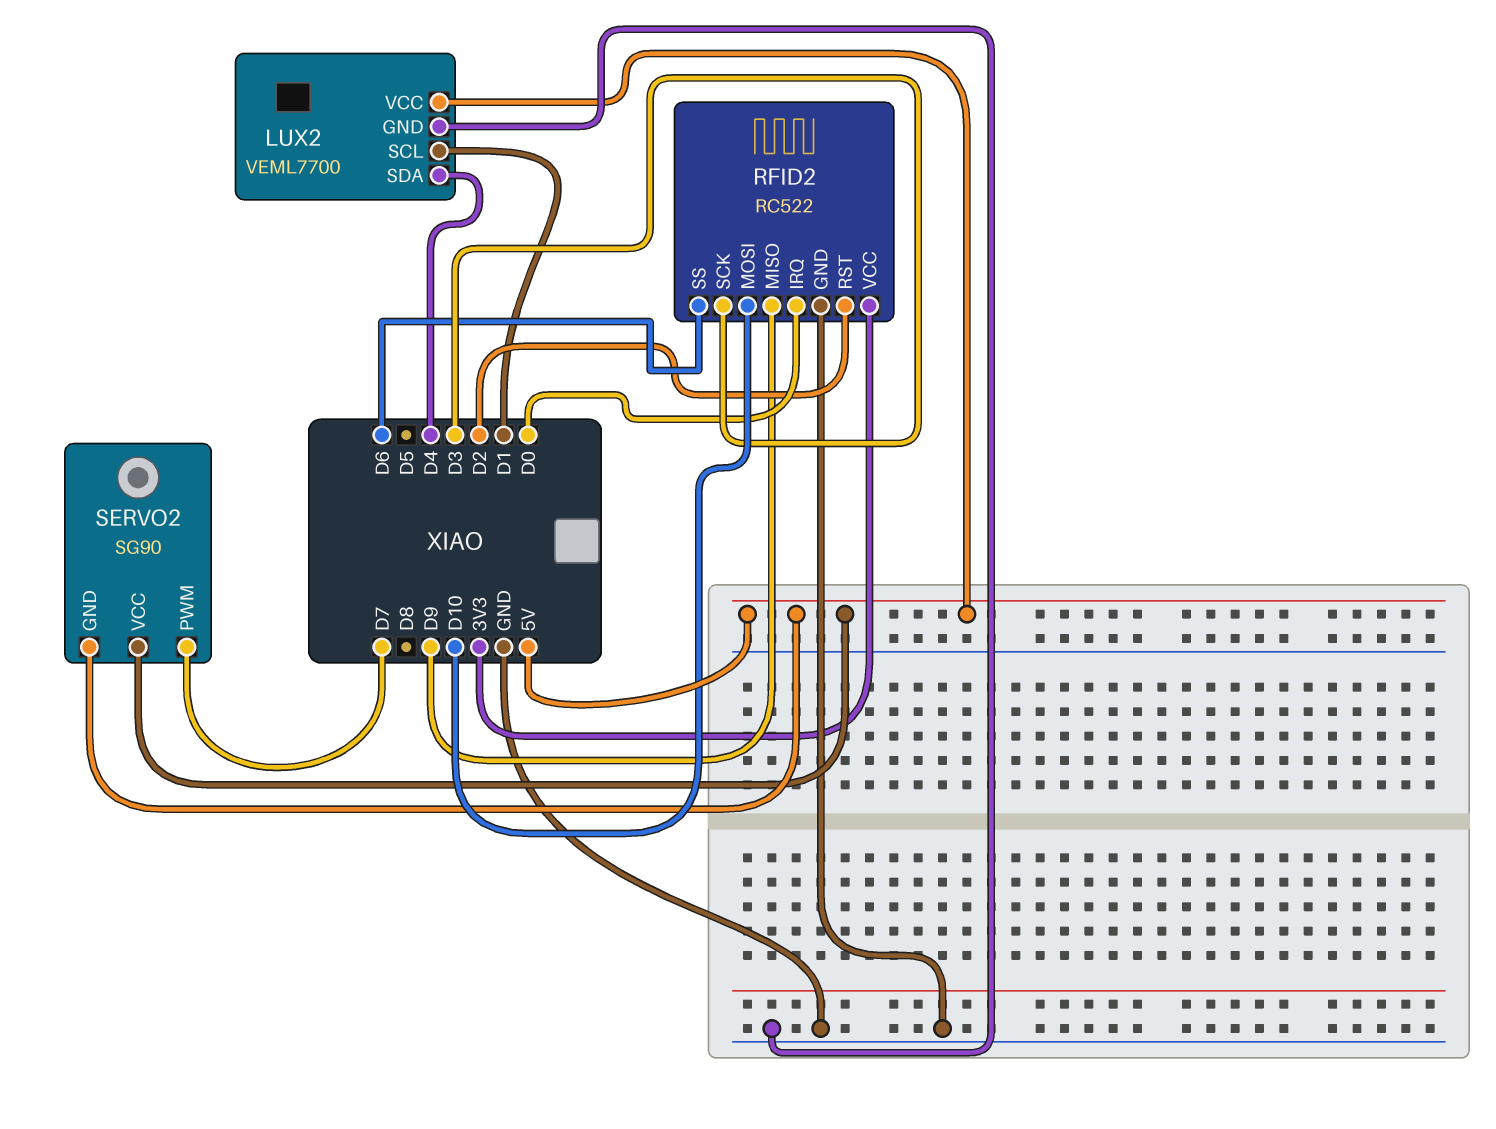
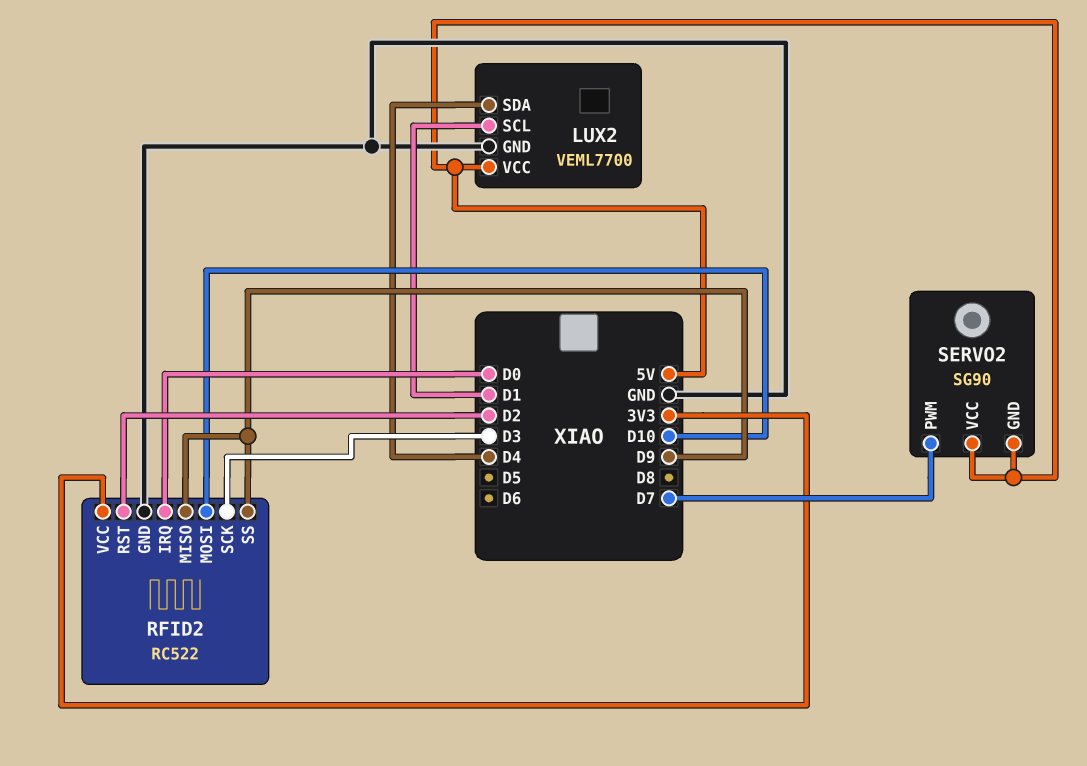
RFID2 pin SS: D6 -> D9

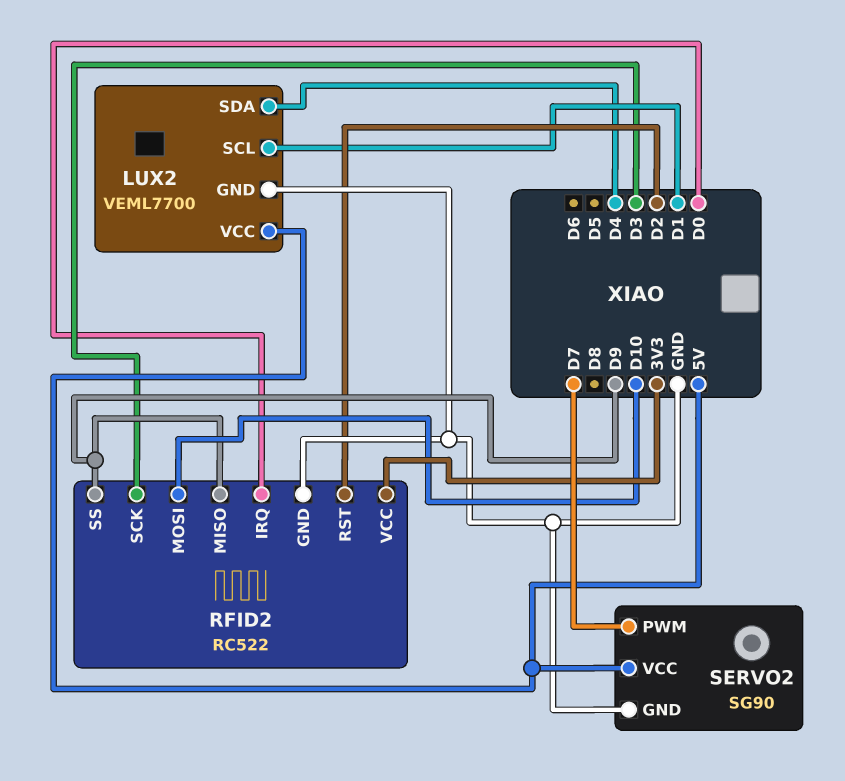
SERVO2 pin GND: 5V -> GND

